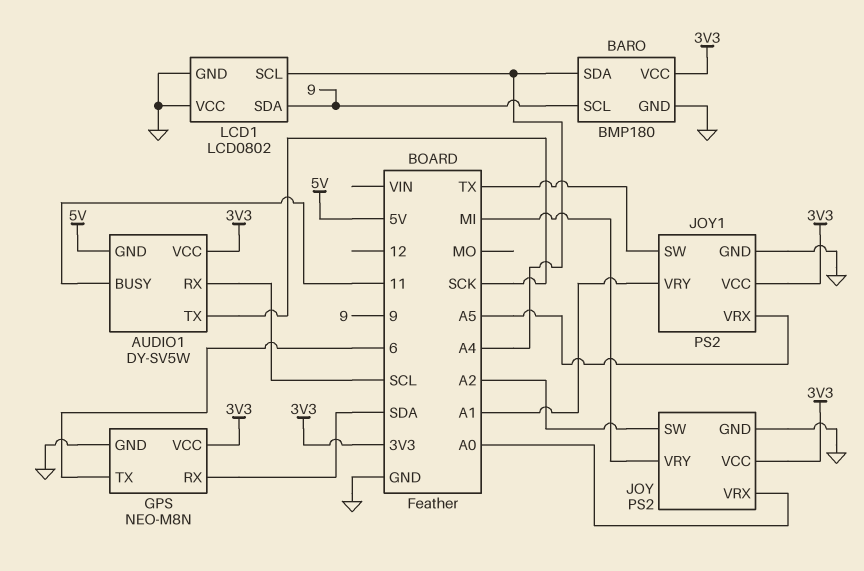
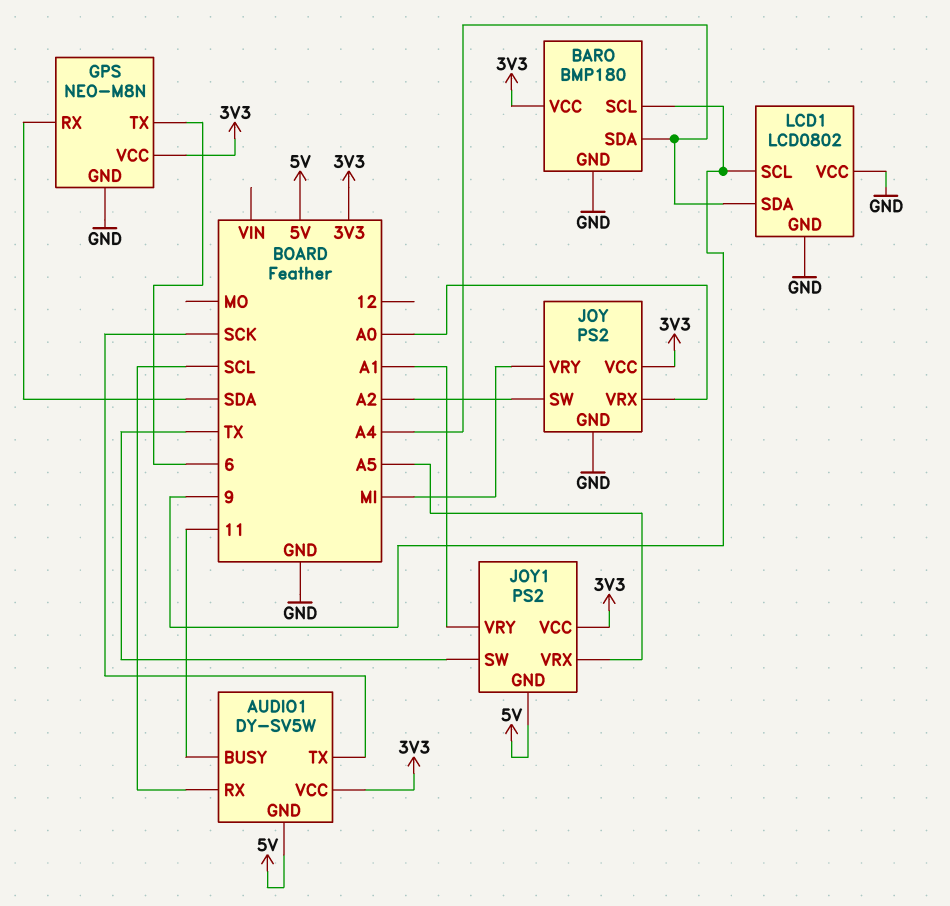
JOY1 pin GND: GND -> 5V
LCD1 pin SCL: A4 -> 9
LCD1 pin SDA: 9 -> A4

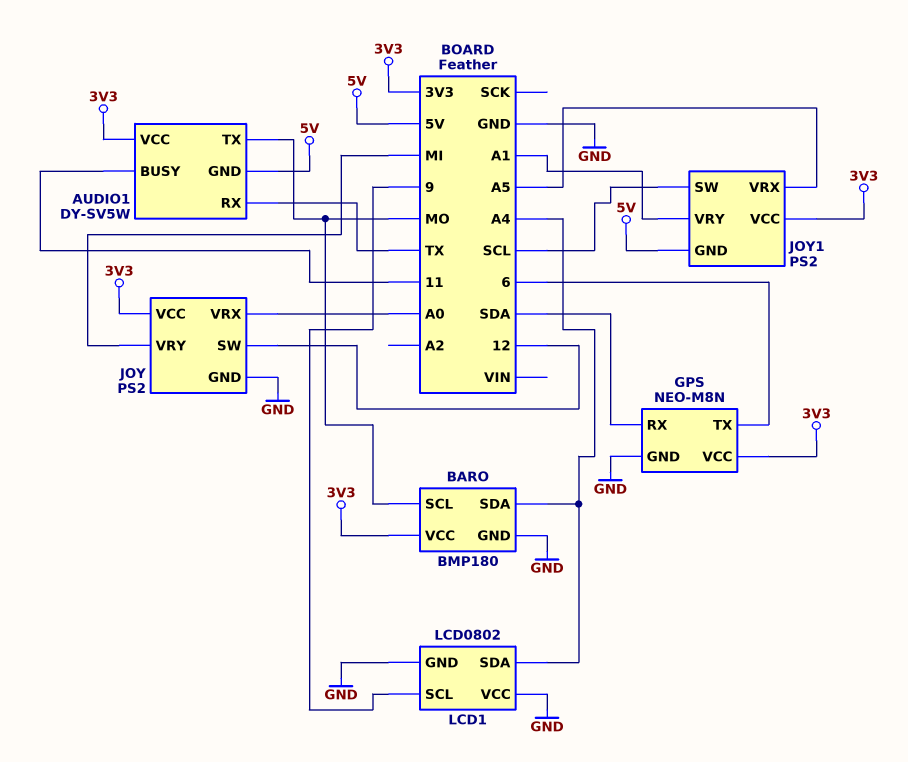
AUDIO1 pin RX: SCL -> TX
AUDIO1 pin TX: SCK -> MO
BARO pin SCL: 9 -> MO
JOY pin SW: A2 -> 12
JOY1 pin SW: TX -> SCL

